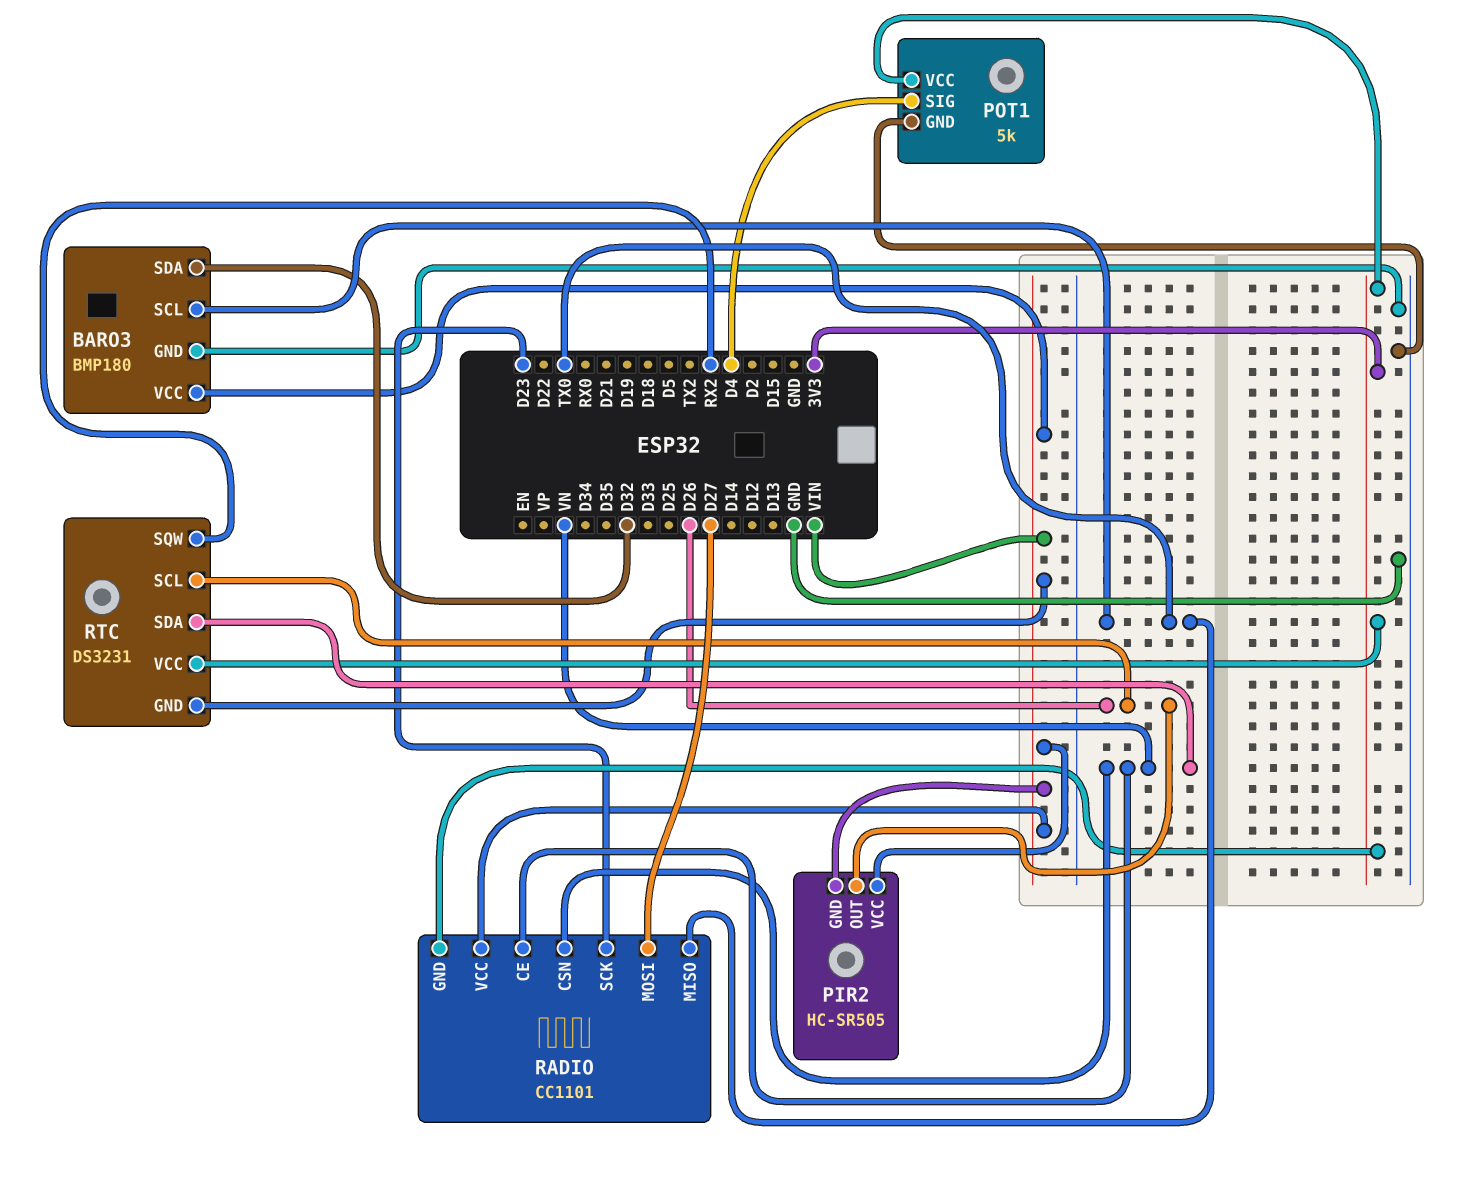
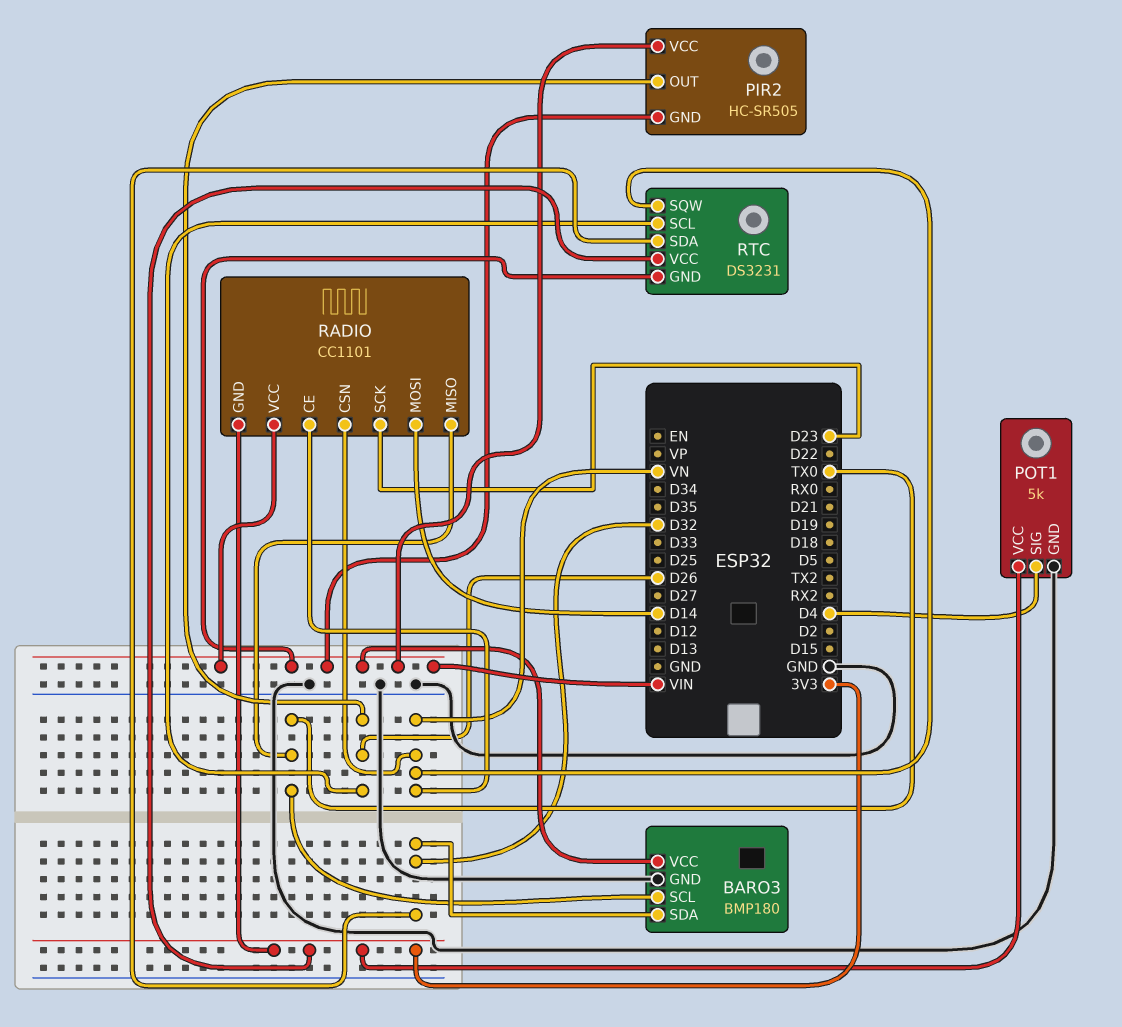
RADIO pin MOSI: D27 -> D14
RTC pin SDA: VN -> D32
RTC pin SQW: RX2 -> VN

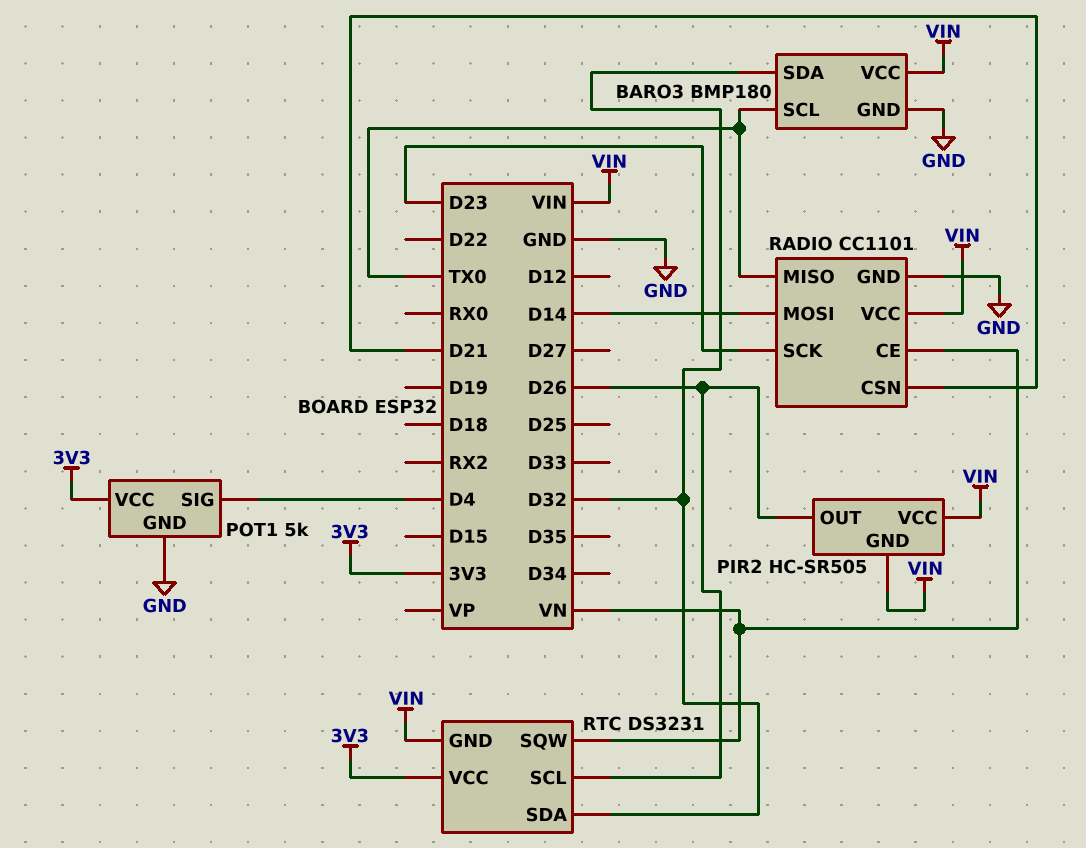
RADIO pin CSN: VN -> D21
RADIO pin GND: 3V3 -> GND

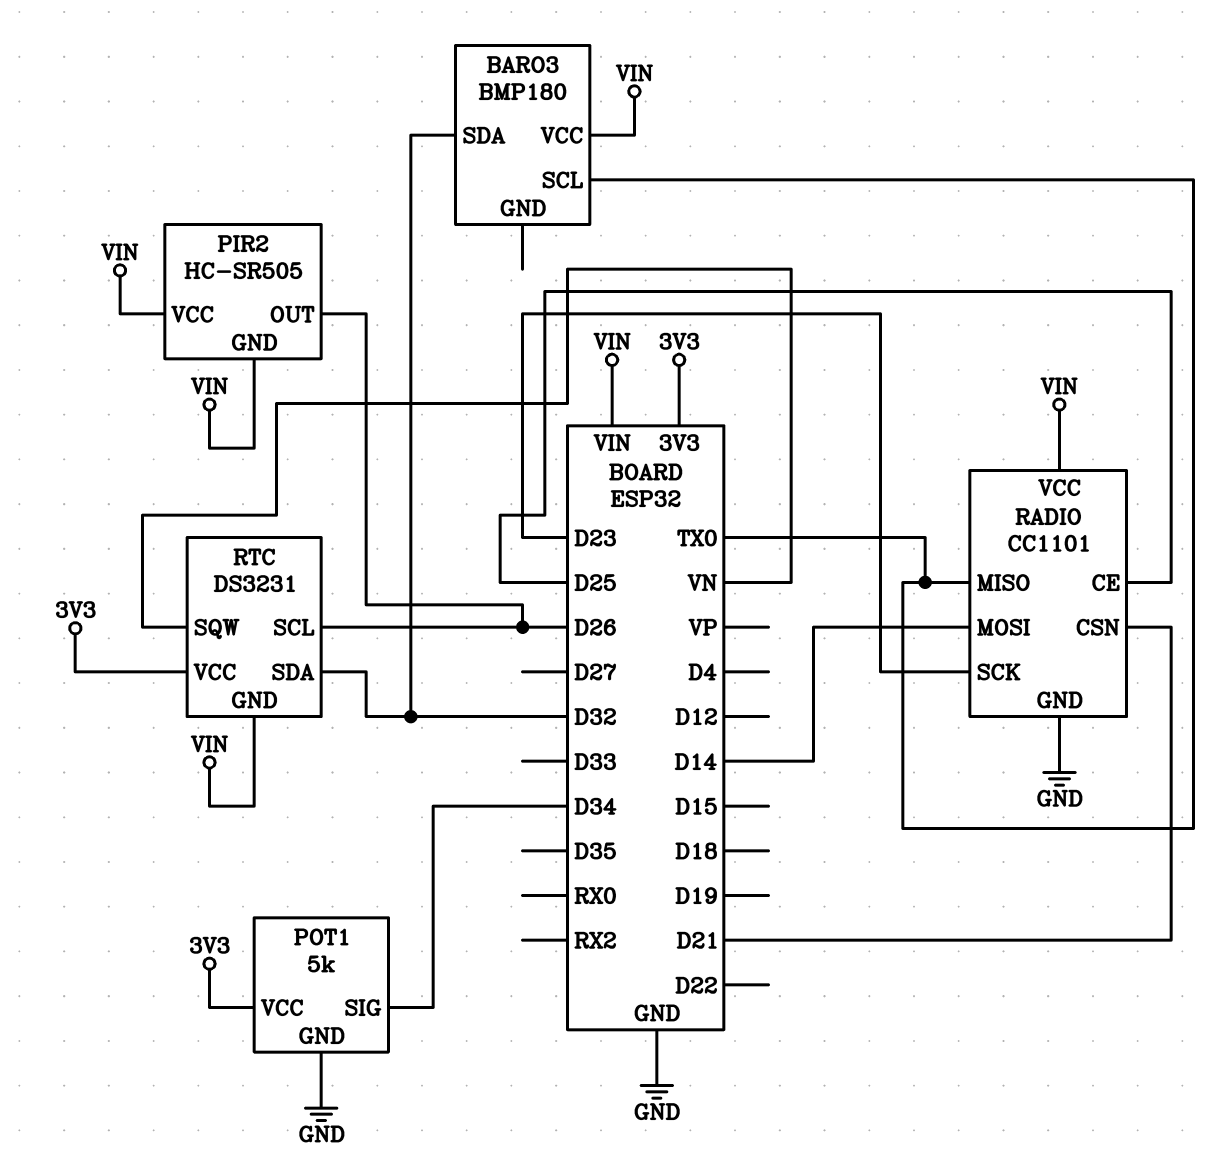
BARO3 pin GND: GND -> none
POT1 pin SIG: D4 -> D34
RADIO pin CE: VN -> D25

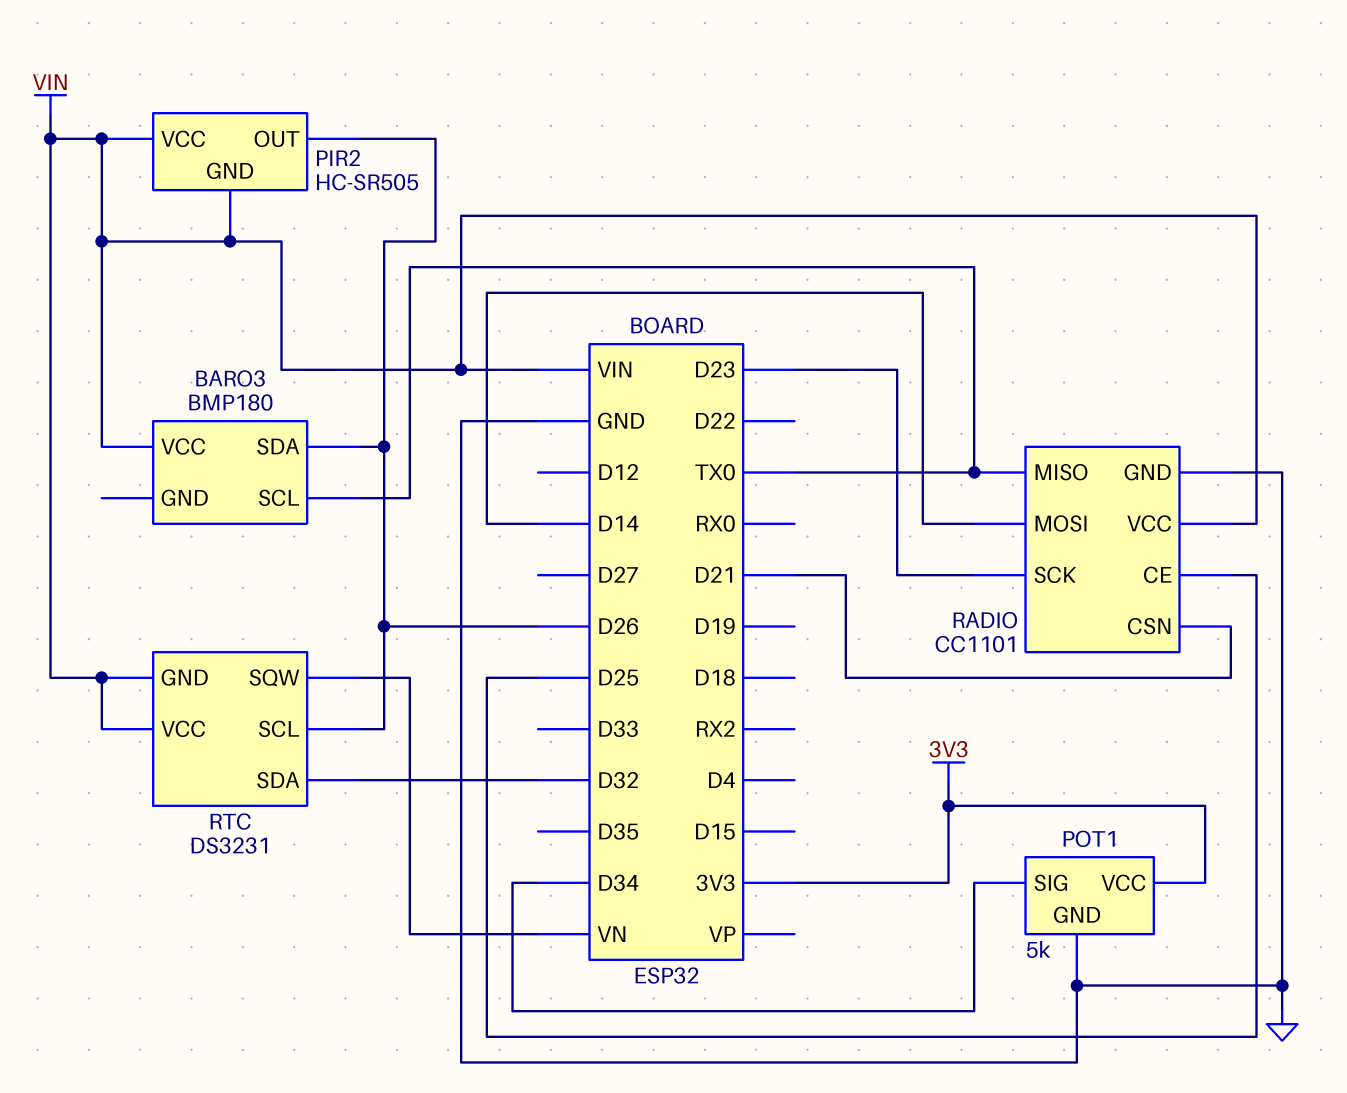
BARO3 pin SDA: D32 -> D26
RTC pin VCC: 3V3 -> VIN

